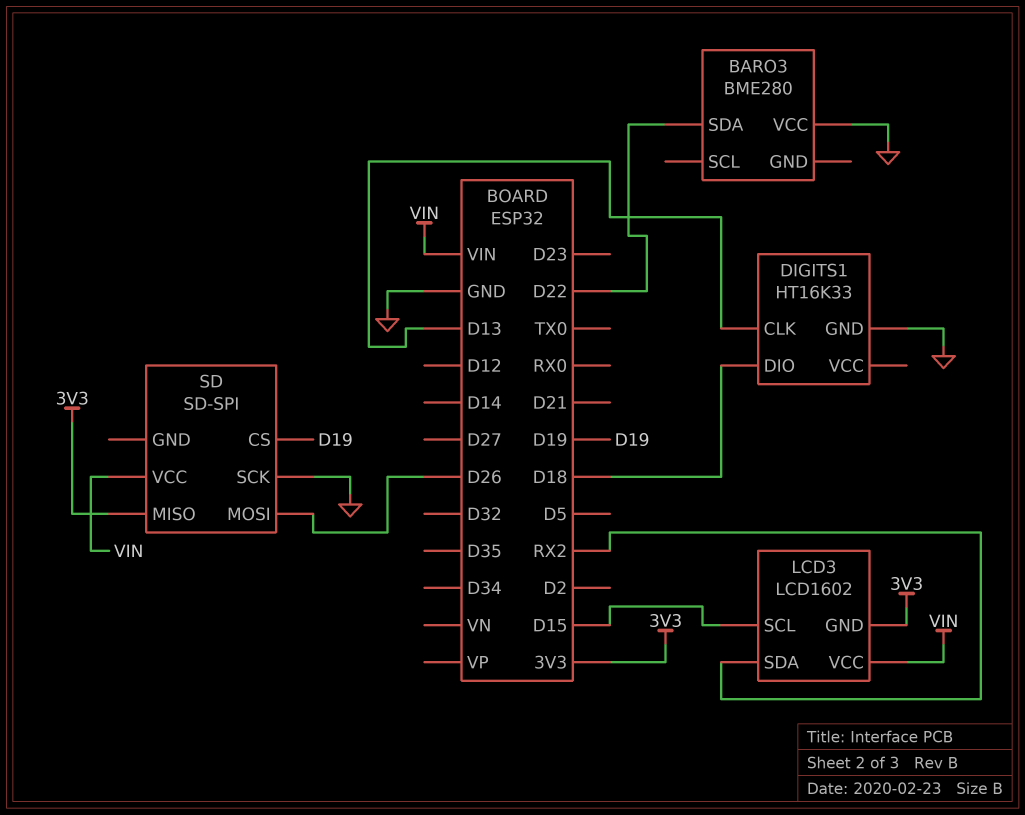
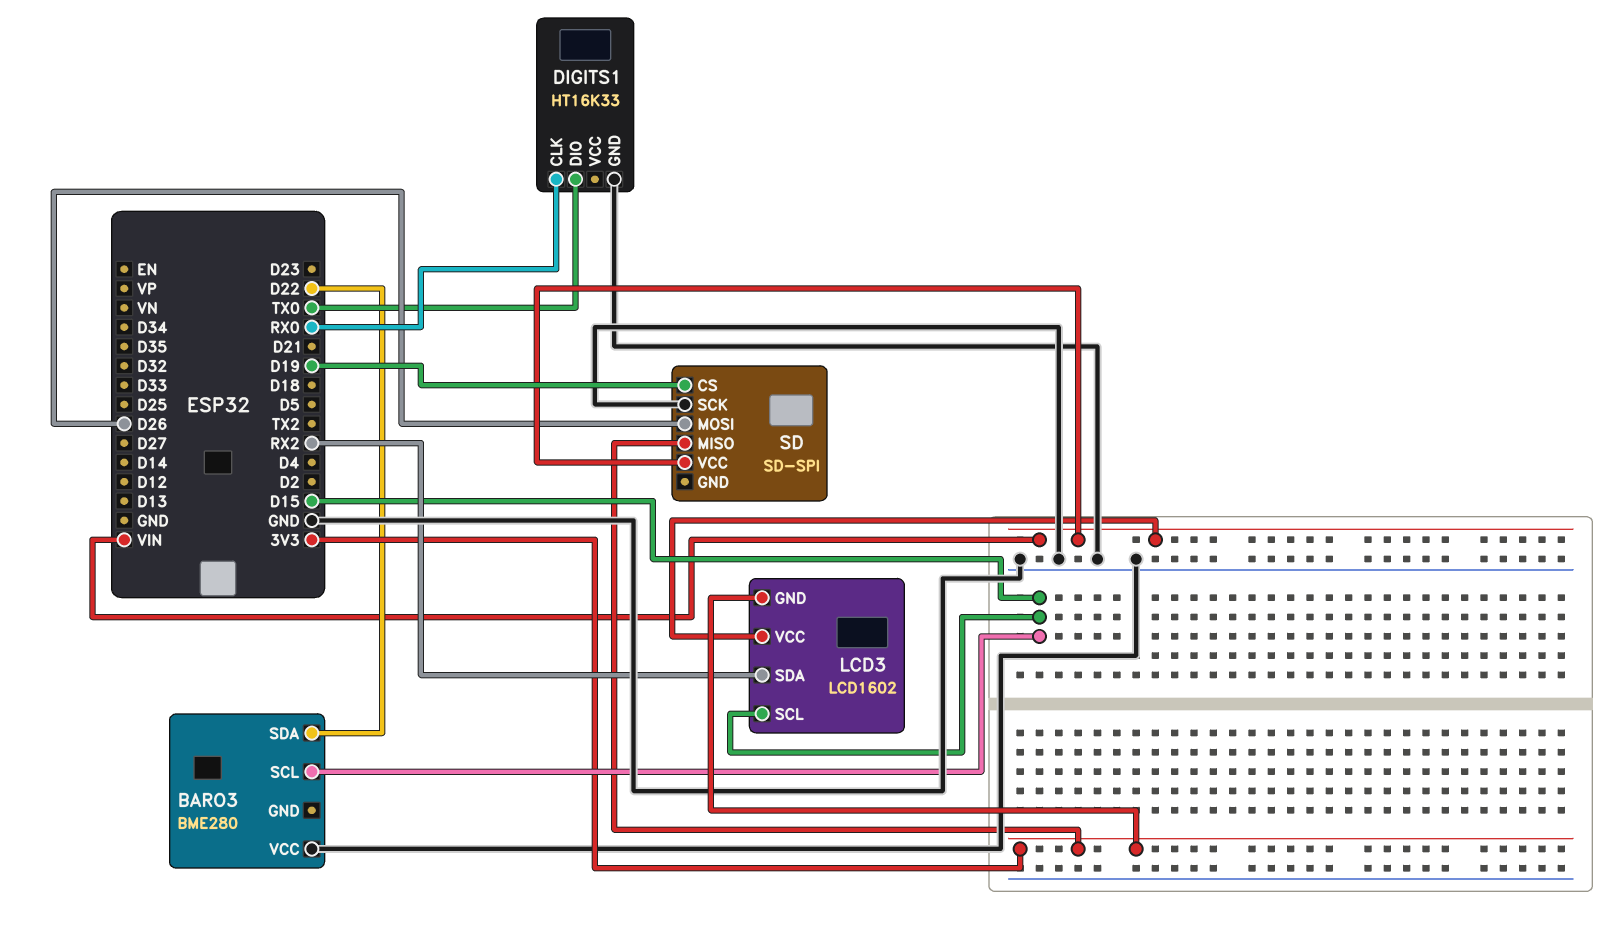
BARO3 pin SCL: none -> D15
DIGITS1 pin CLK: D13 -> RX0
DIGITS1 pin DIO: D18 -> TX0

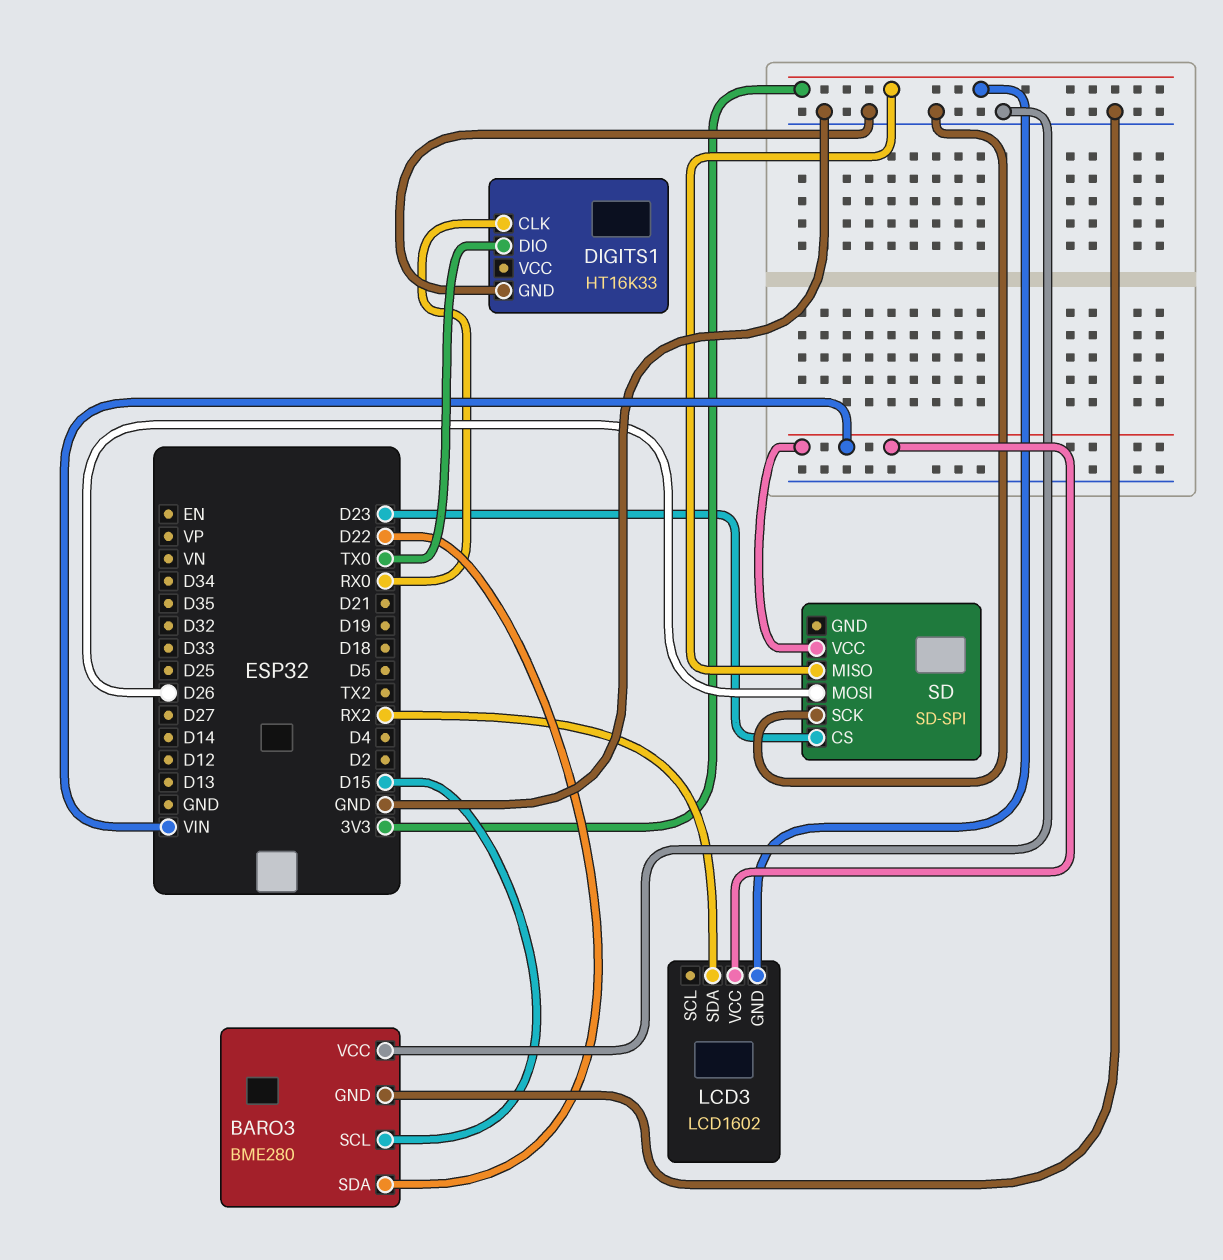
BARO3 pin GND: none -> GND
LCD3 pin SCL: D15 -> none
SD pin CS: D19 -> D23

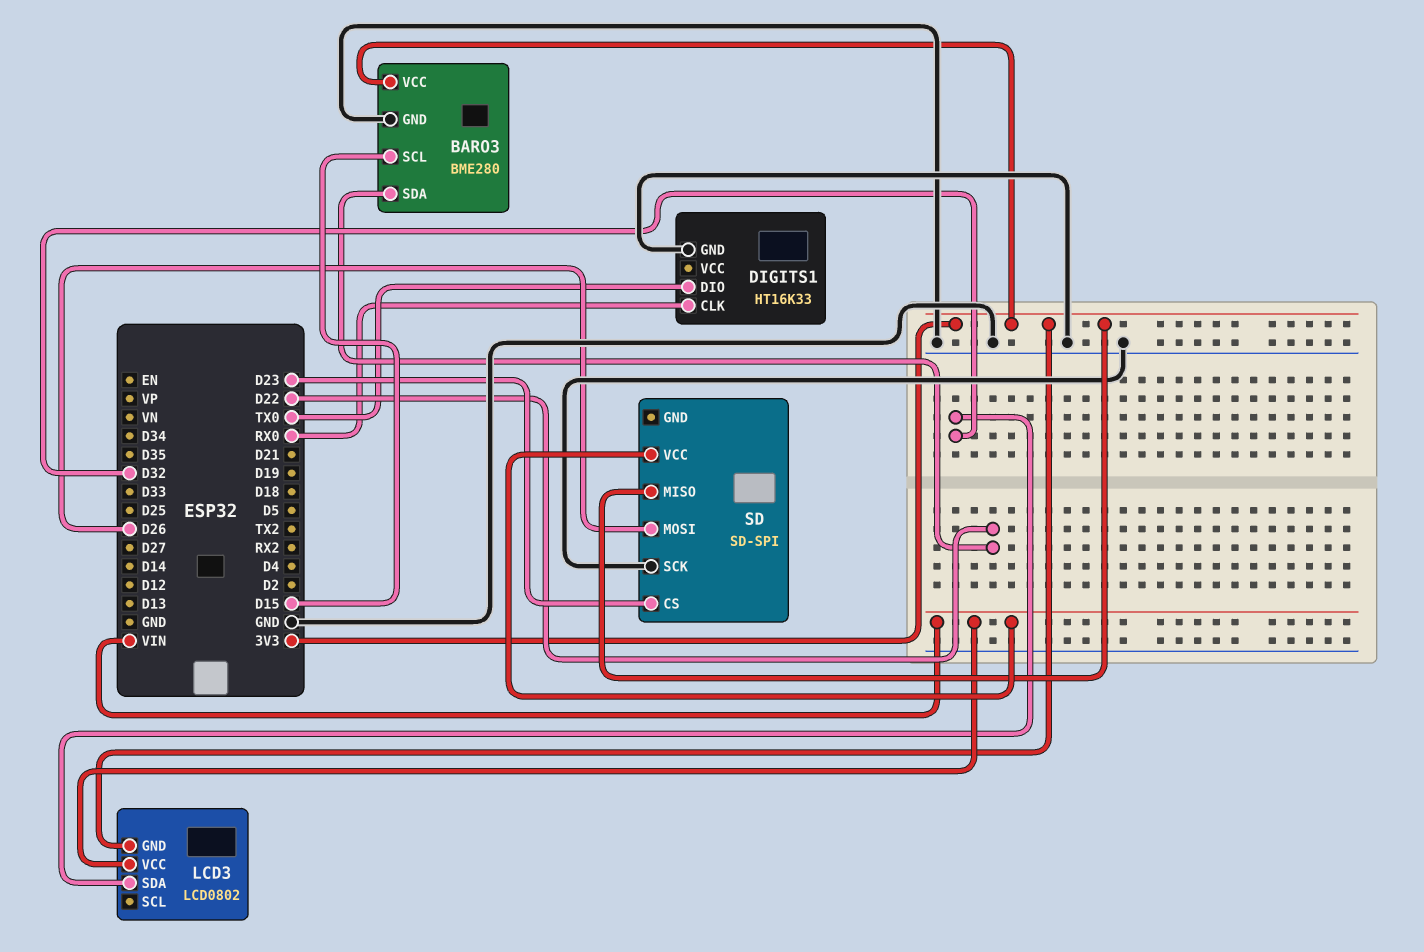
BARO3 pin VCC: GND -> 3V3
LCD3: LCD1602 -> LCD0802
LCD3 pin SDA: RX2 -> D32

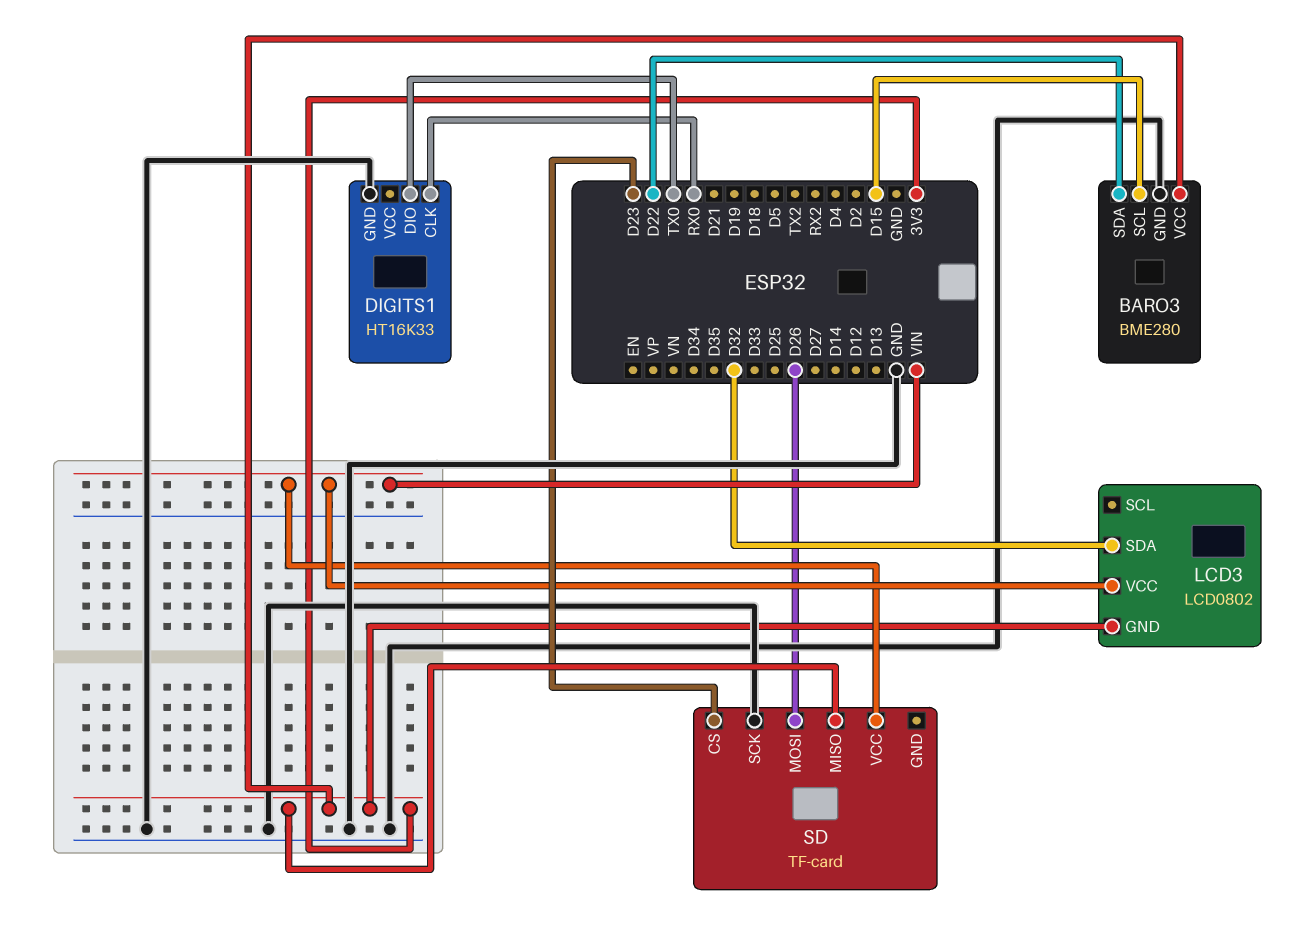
SD: SD-SPI -> TF-card

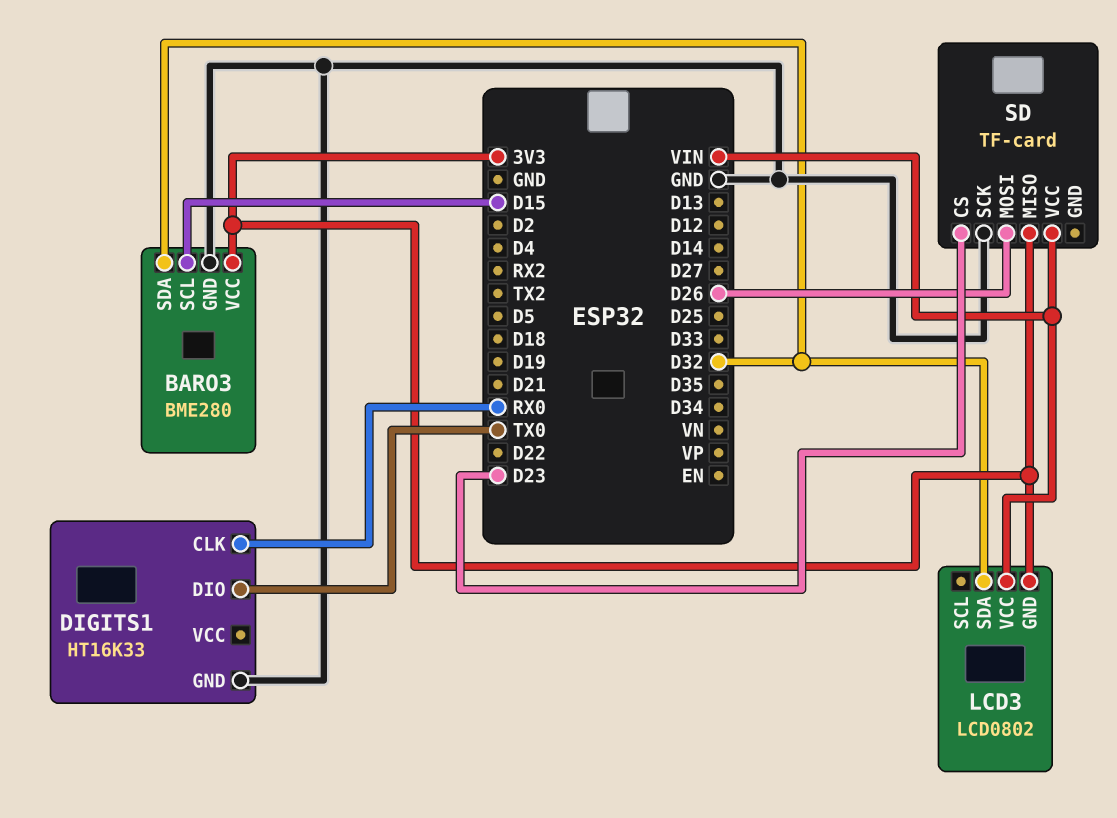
BARO3 pin SDA: D22 -> D32

